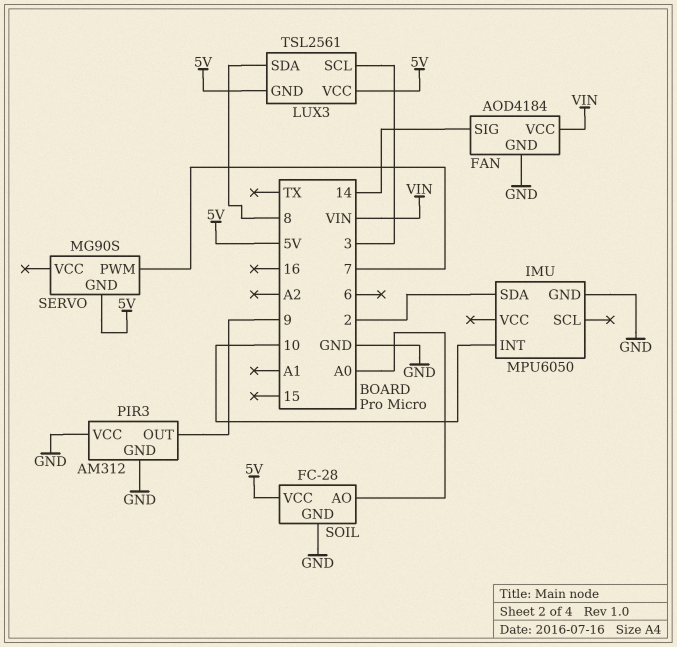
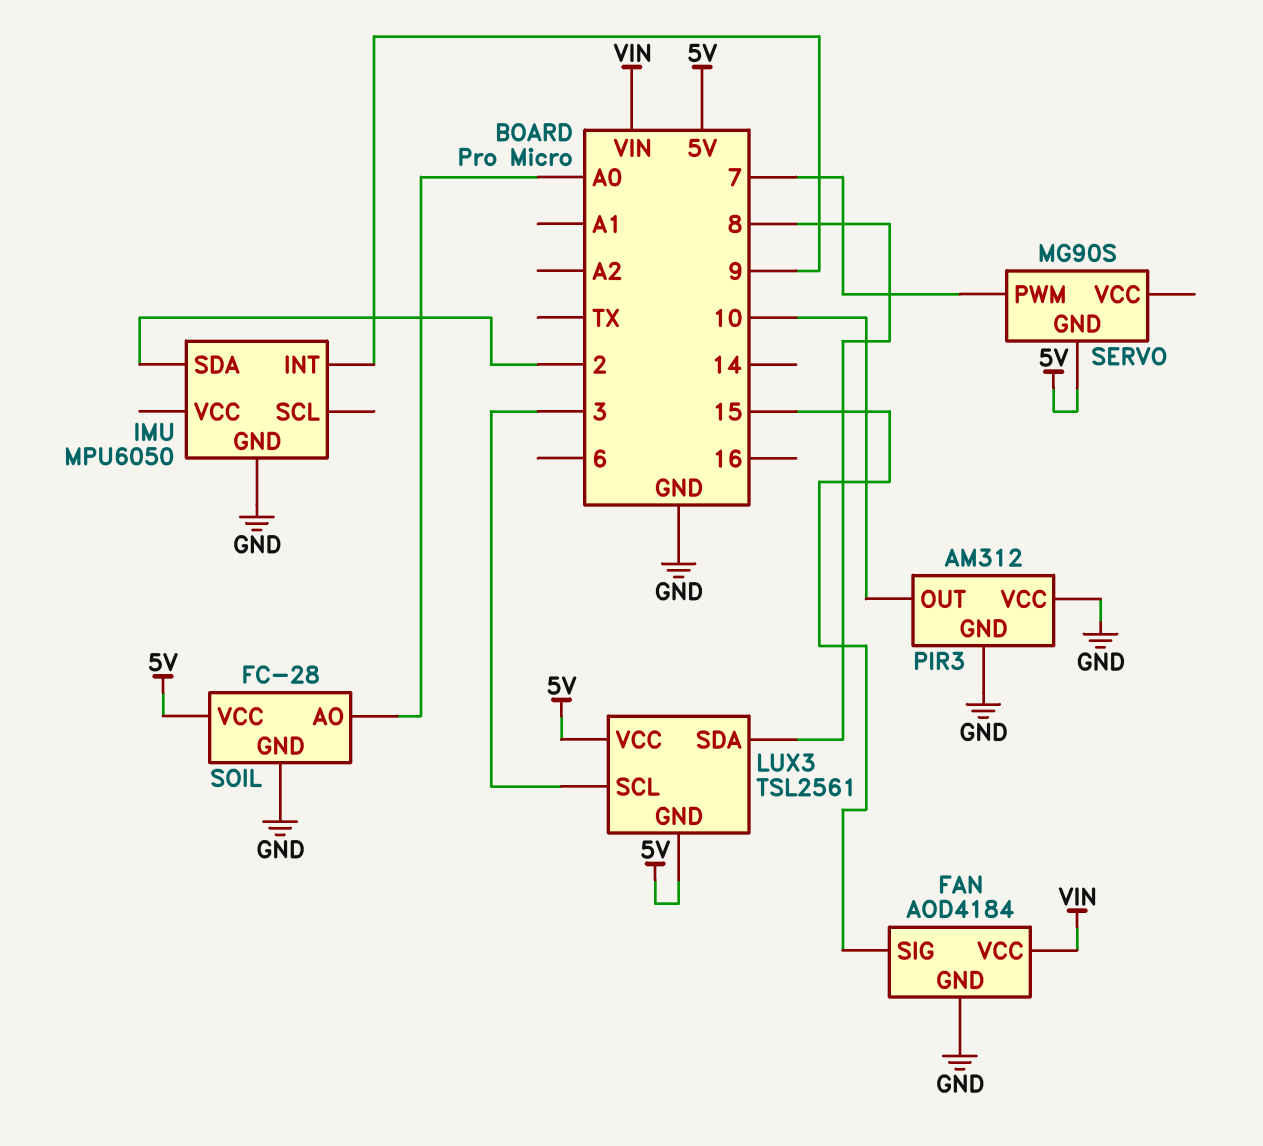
FAN pin SIG: 14 -> 15
IMU pin INT: 10 -> 9
PIR3 pin OUT: 9 -> 10

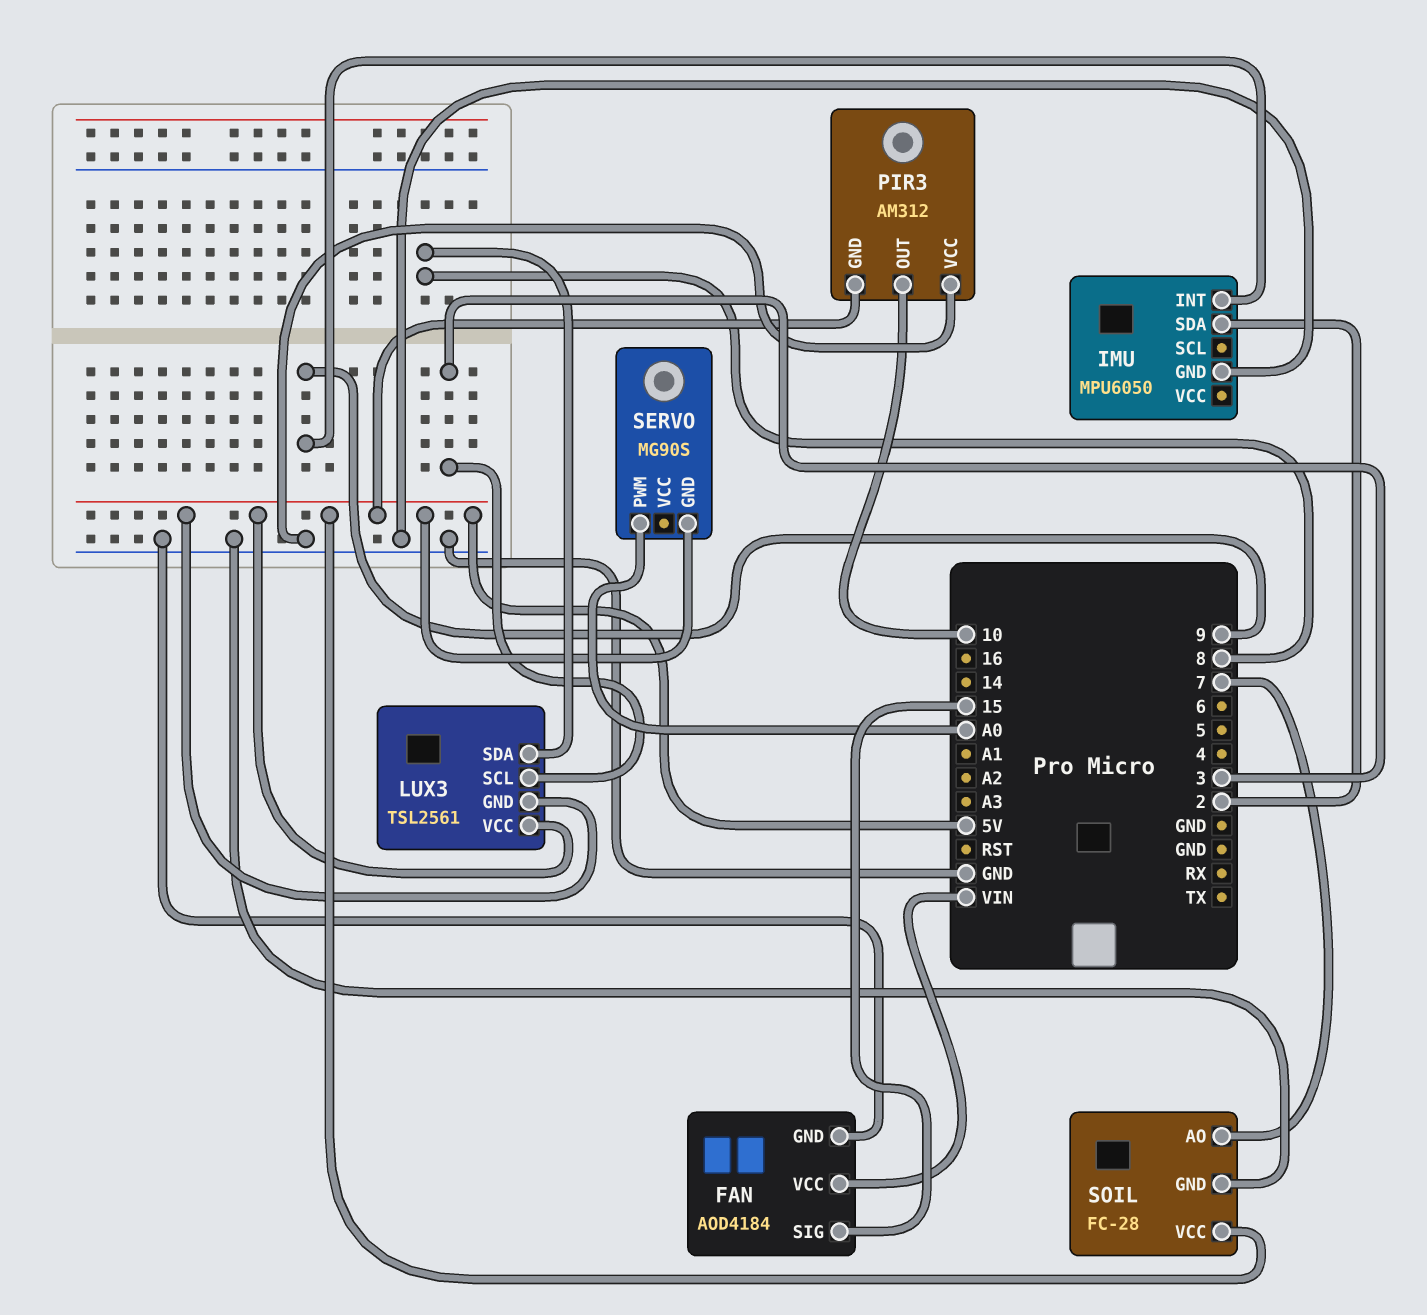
PIR3 pin GND: GND -> 5V
SERVO pin PWM: 7 -> A0
SOIL pin AO: A0 -> 7

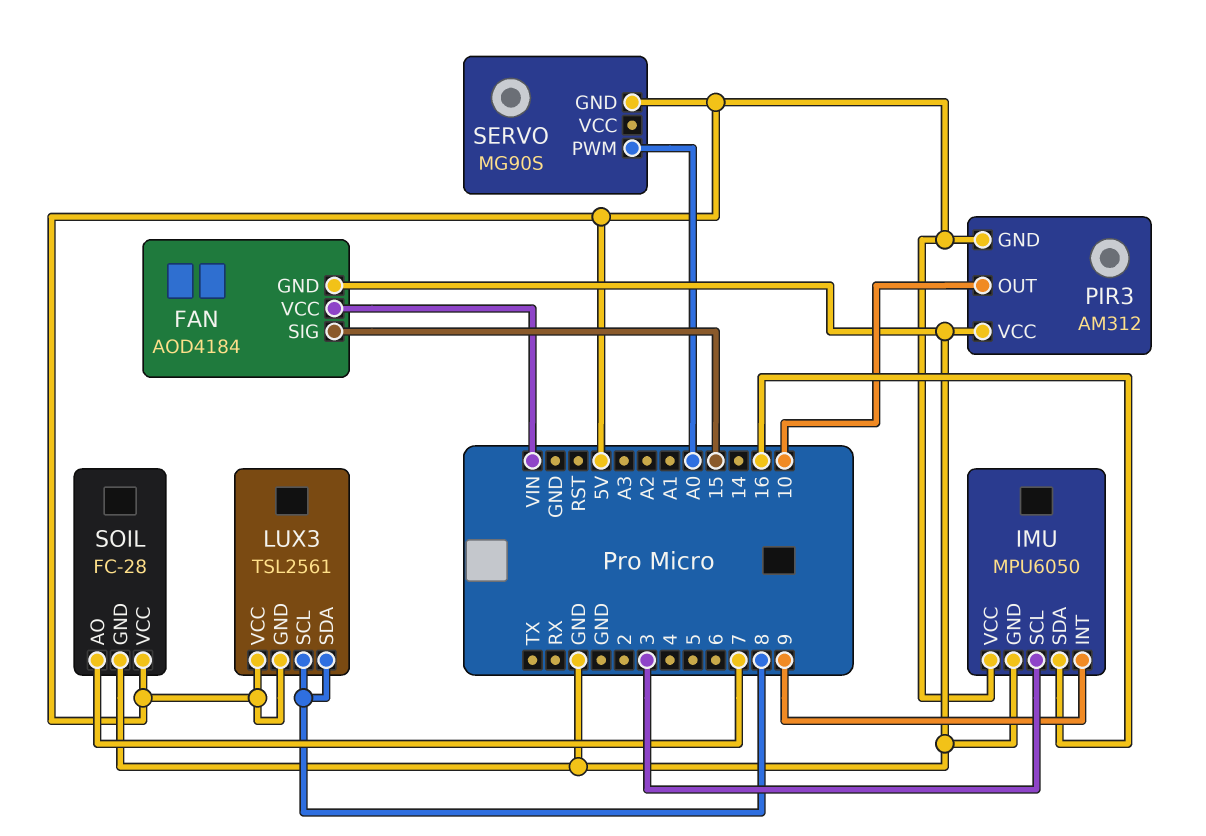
IMU pin SCL: none -> 3
IMU pin SDA: 2 -> 16
IMU pin VCC: none -> 5V
LUX3 pin SCL: 3 -> 8

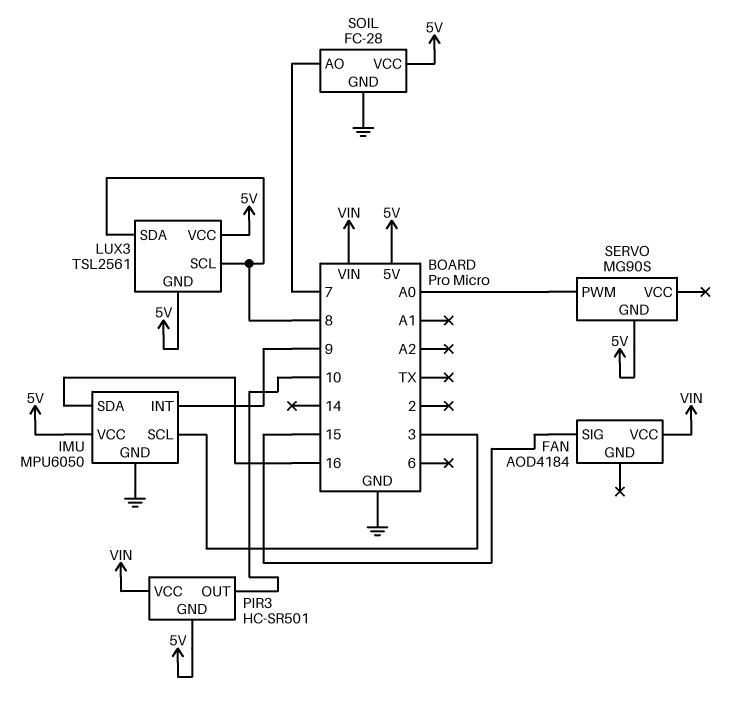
FAN pin GND: GND -> none
PIR3: AM312 -> HC-SR501
PIR3 pin VCC: GND -> VIN

